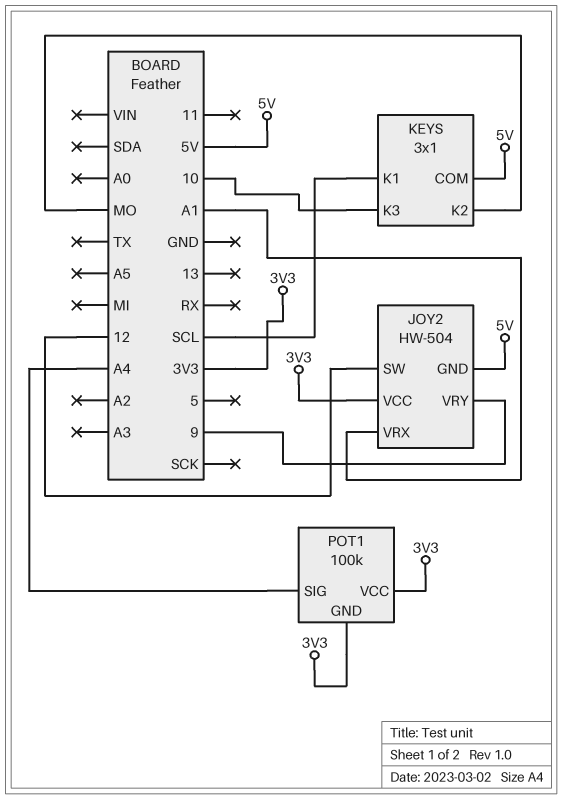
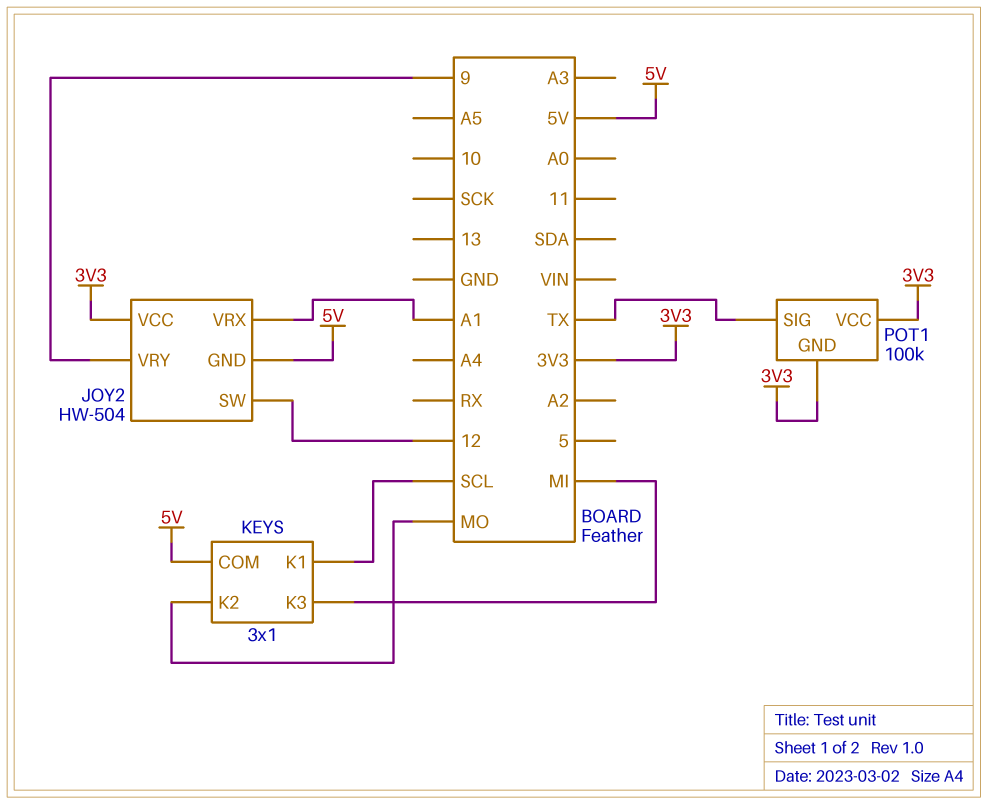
KEYS pin K3: 10 -> MI
POT1 pin SIG: A4 -> TX

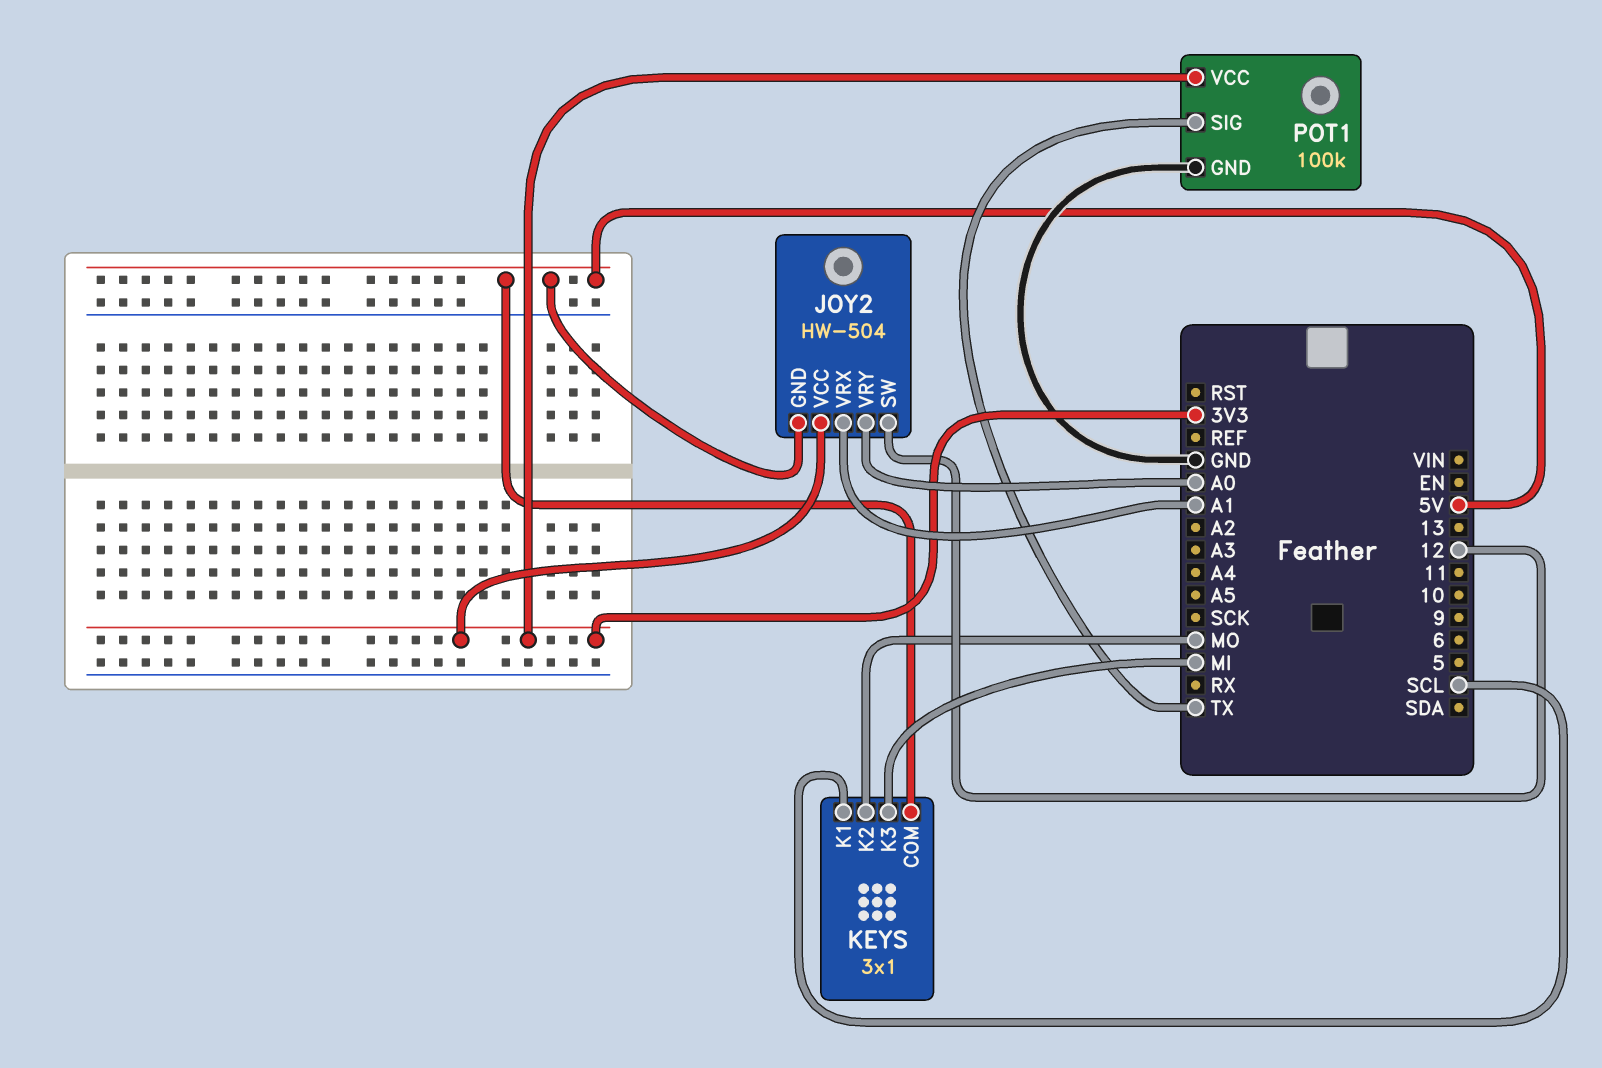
JOY2 pin VRY: 9 -> A0
POT1 pin GND: 3V3 -> GND

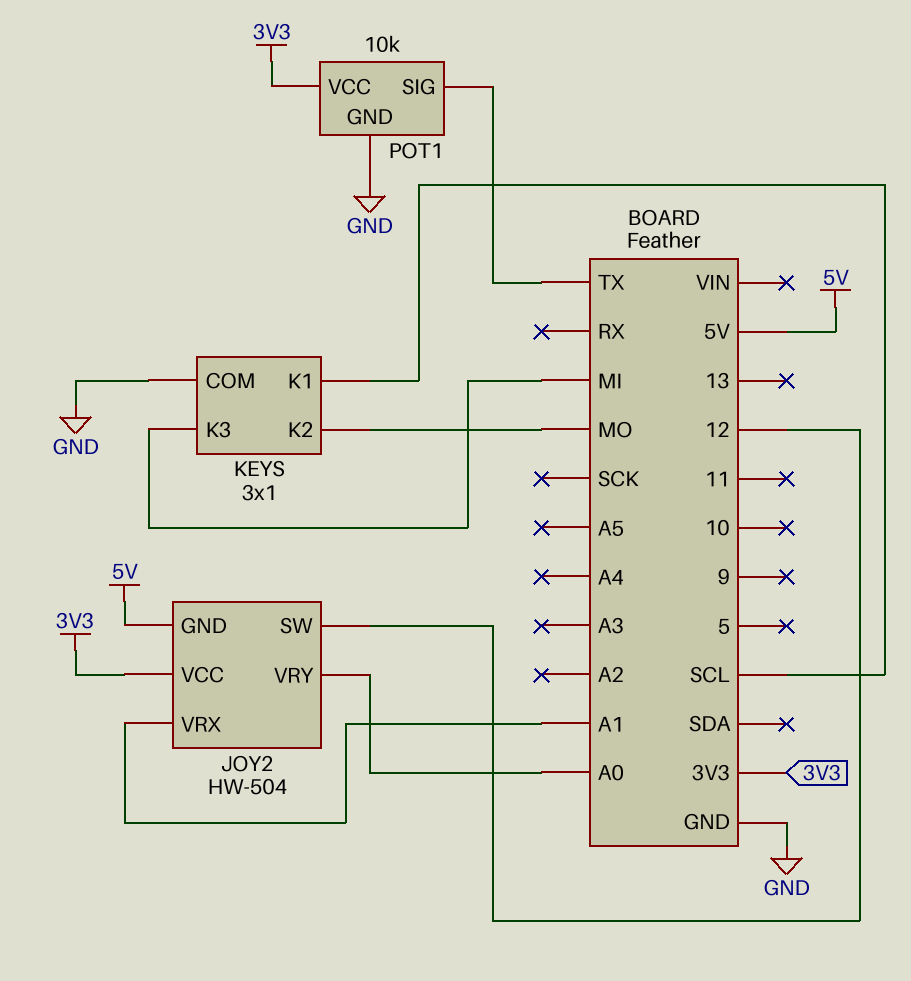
KEYS pin COM: 5V -> GND
POT1: 100k -> 10k

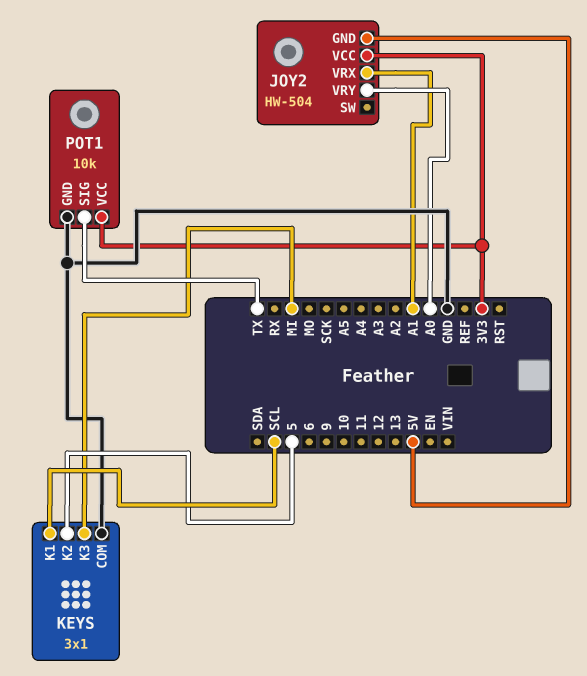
JOY2 pin SW: 12 -> none
KEYS pin K2: MO -> 5

